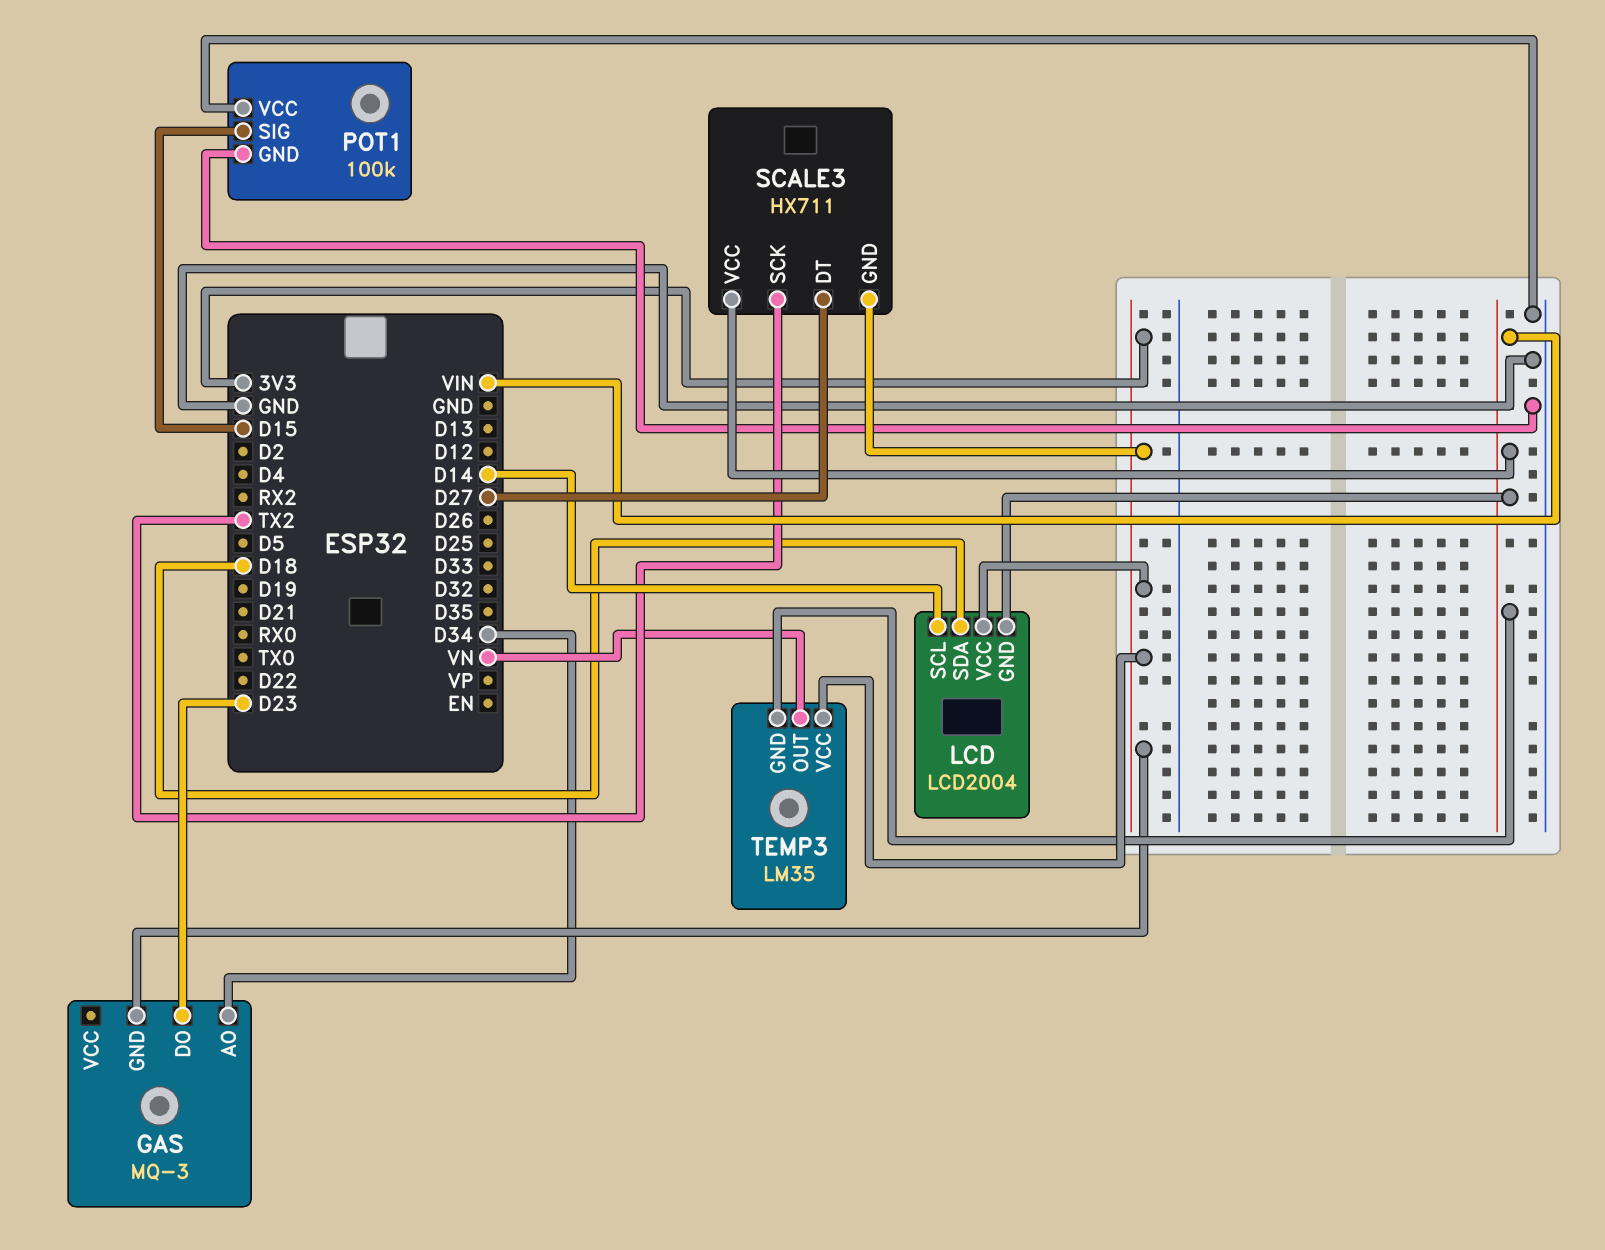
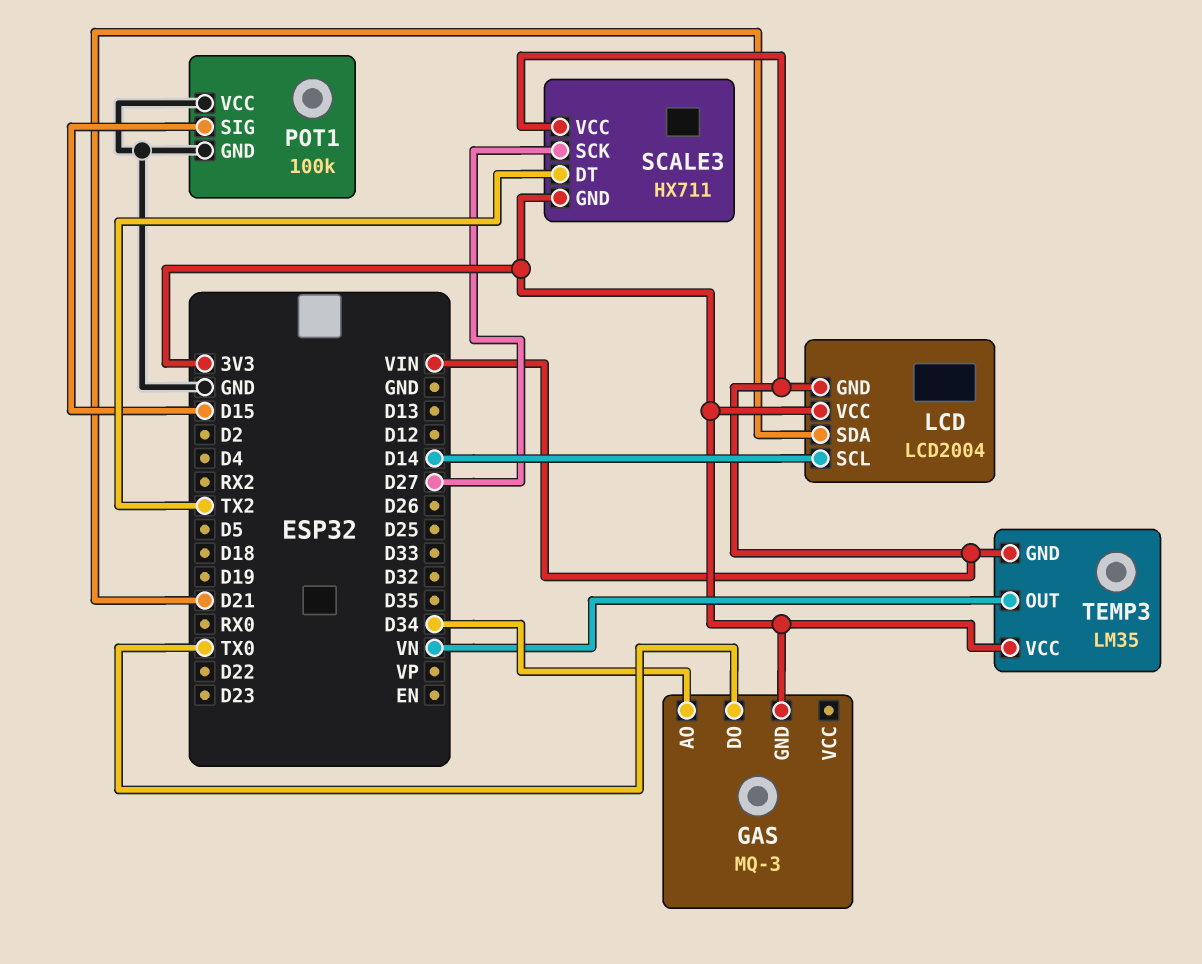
GAS pin DO: D23 -> TX0
LCD pin SDA: D18 -> D21
SCALE3 pin DT: D27 -> TX2
SCALE3 pin SCK: TX2 -> D27

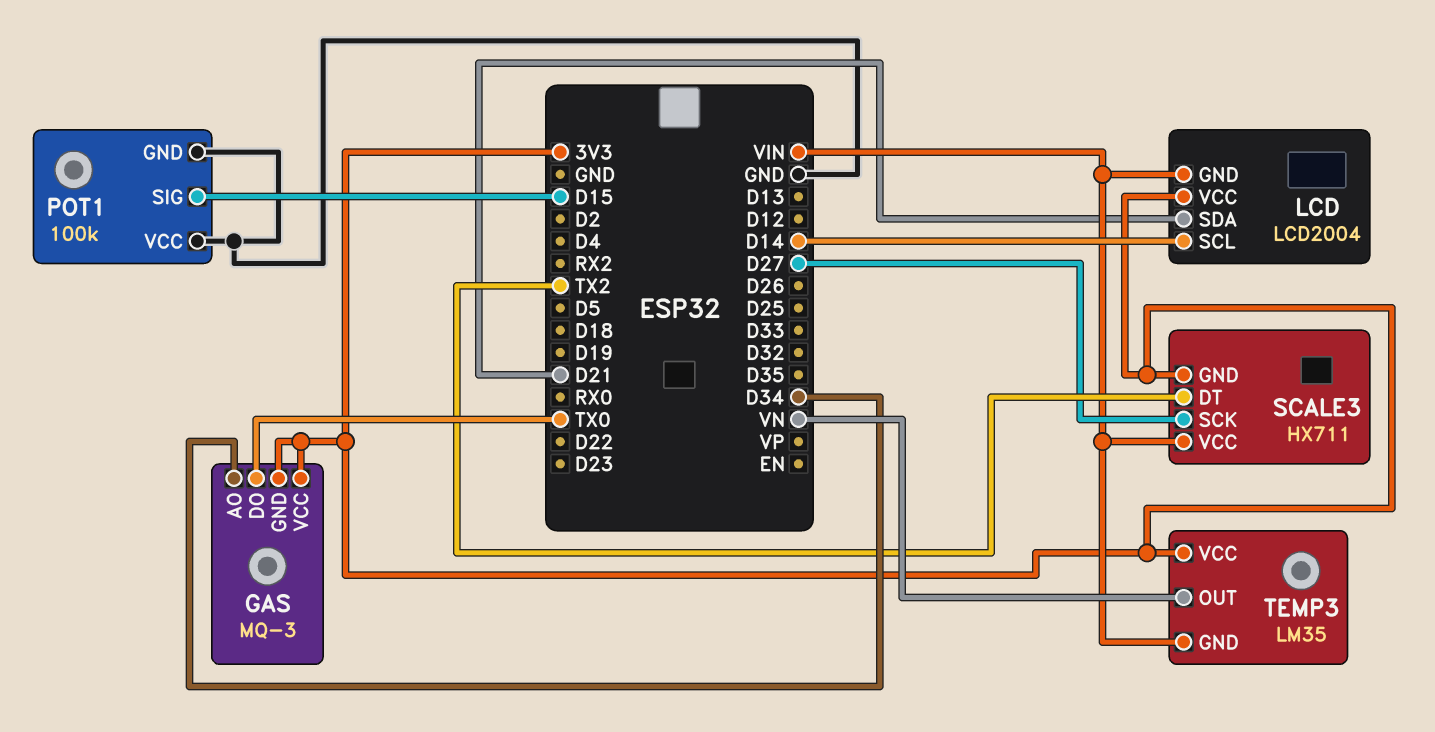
GAS pin VCC: none -> 3V3

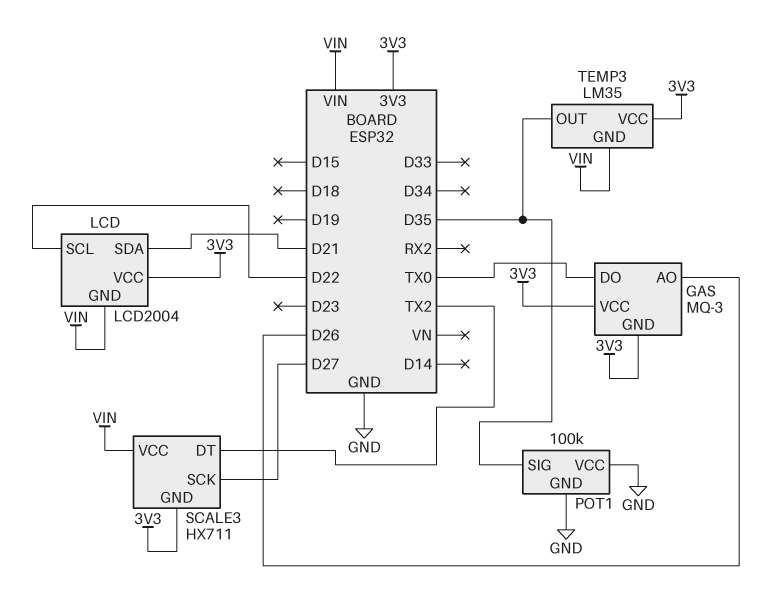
GAS pin AO: D34 -> D26
LCD pin SCL: D14 -> D22
POT1 pin SIG: D15 -> D35
TEMP3 pin OUT: VN -> D35

